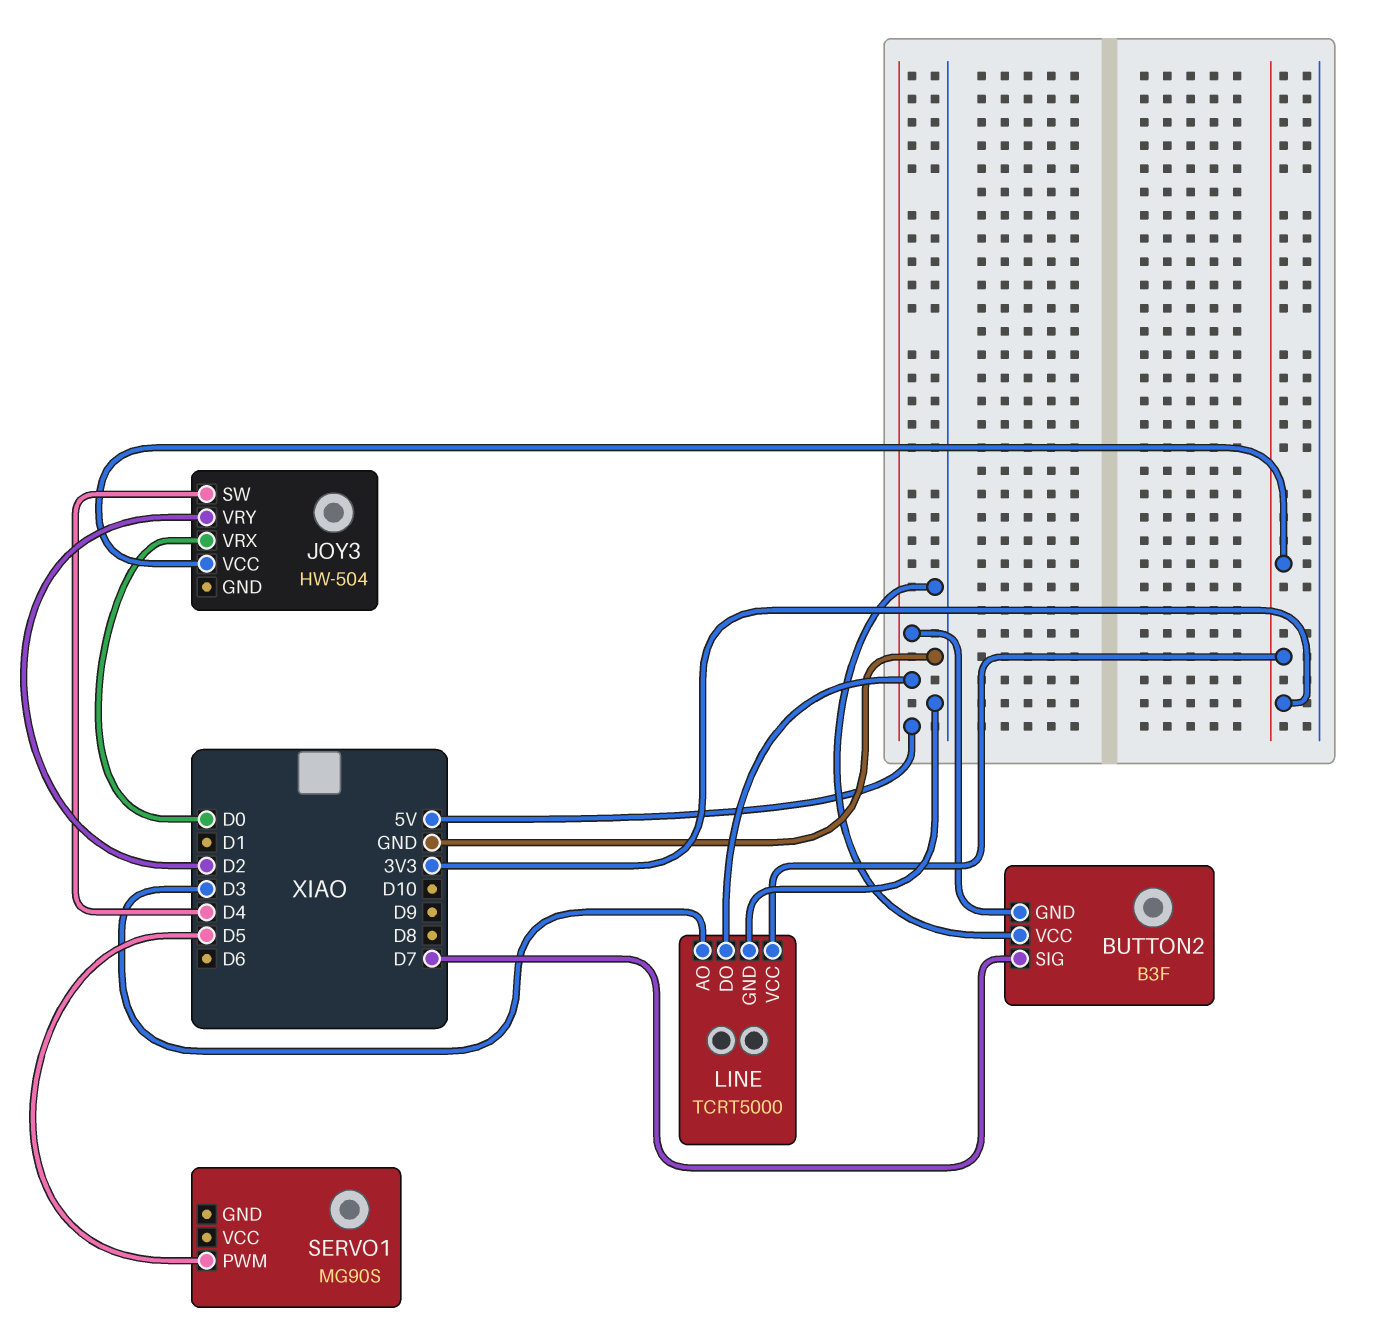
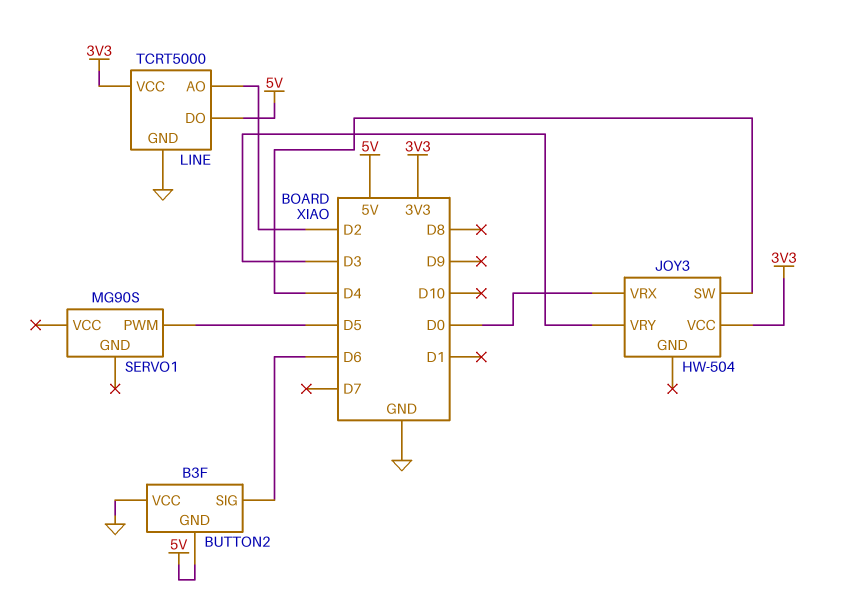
BUTTON2 pin SIG: D7 -> D6
JOY3 pin VRY: D2 -> D3
LINE pin AO: D3 -> D2

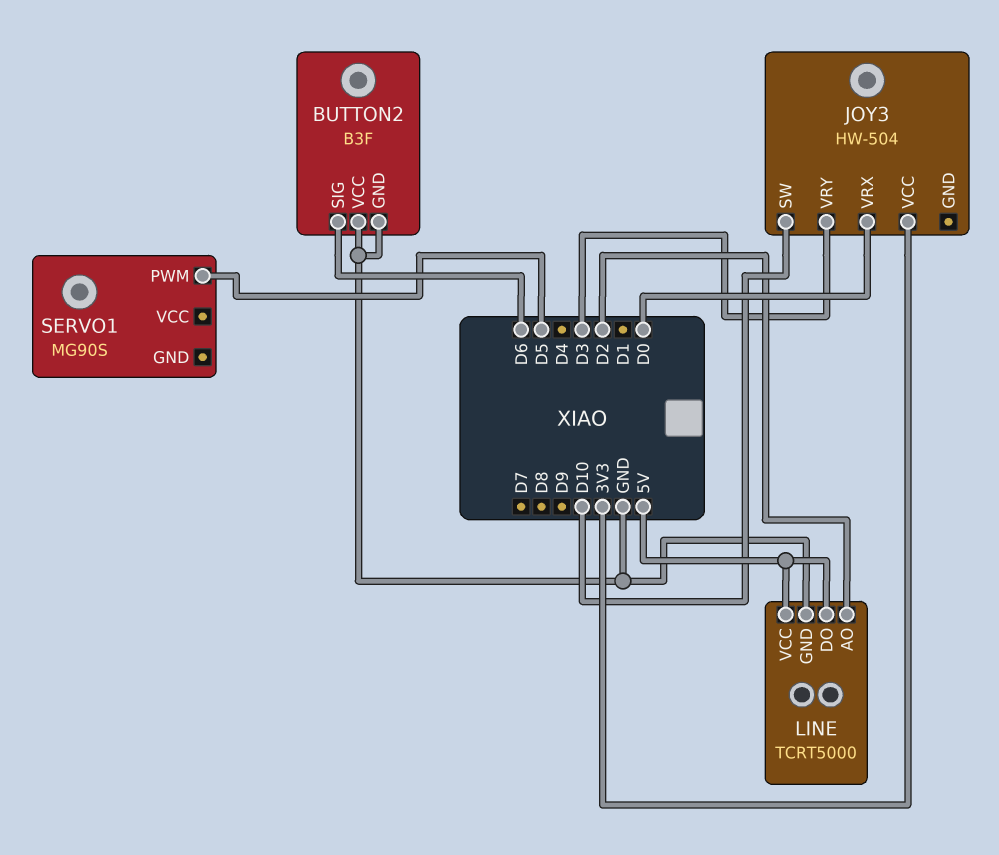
BUTTON2 pin GND: 5V -> GND
JOY3 pin SW: D4 -> D10
LINE pin VCC: 3V3 -> 5V

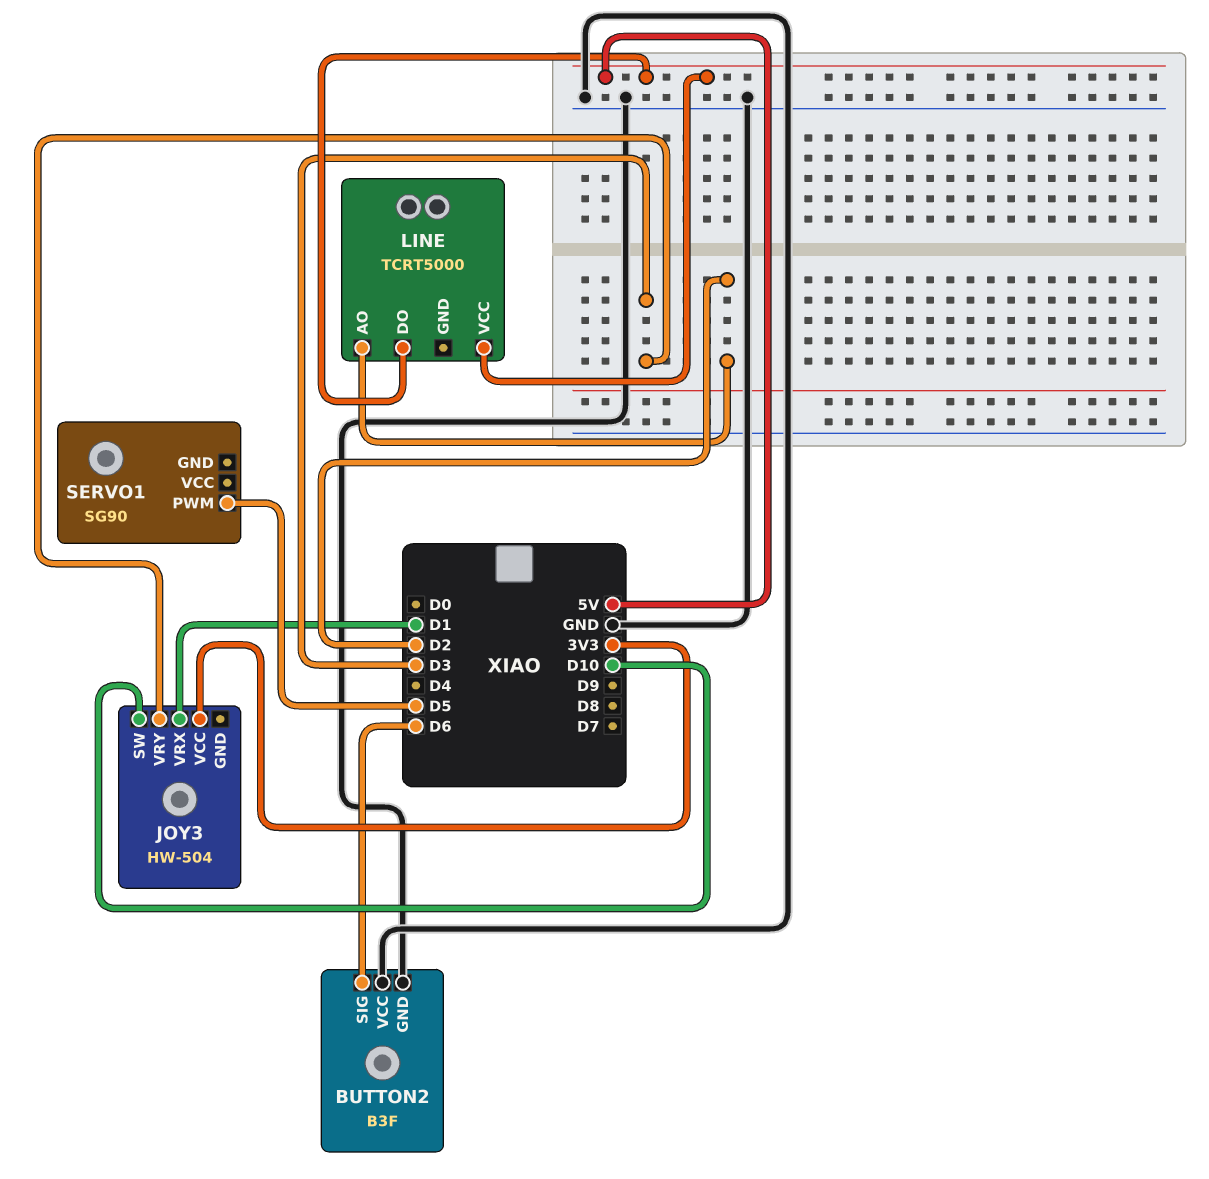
JOY3 pin VRX: D0 -> D1
LINE pin GND: GND -> none
SERVO1: MG90S -> SG90

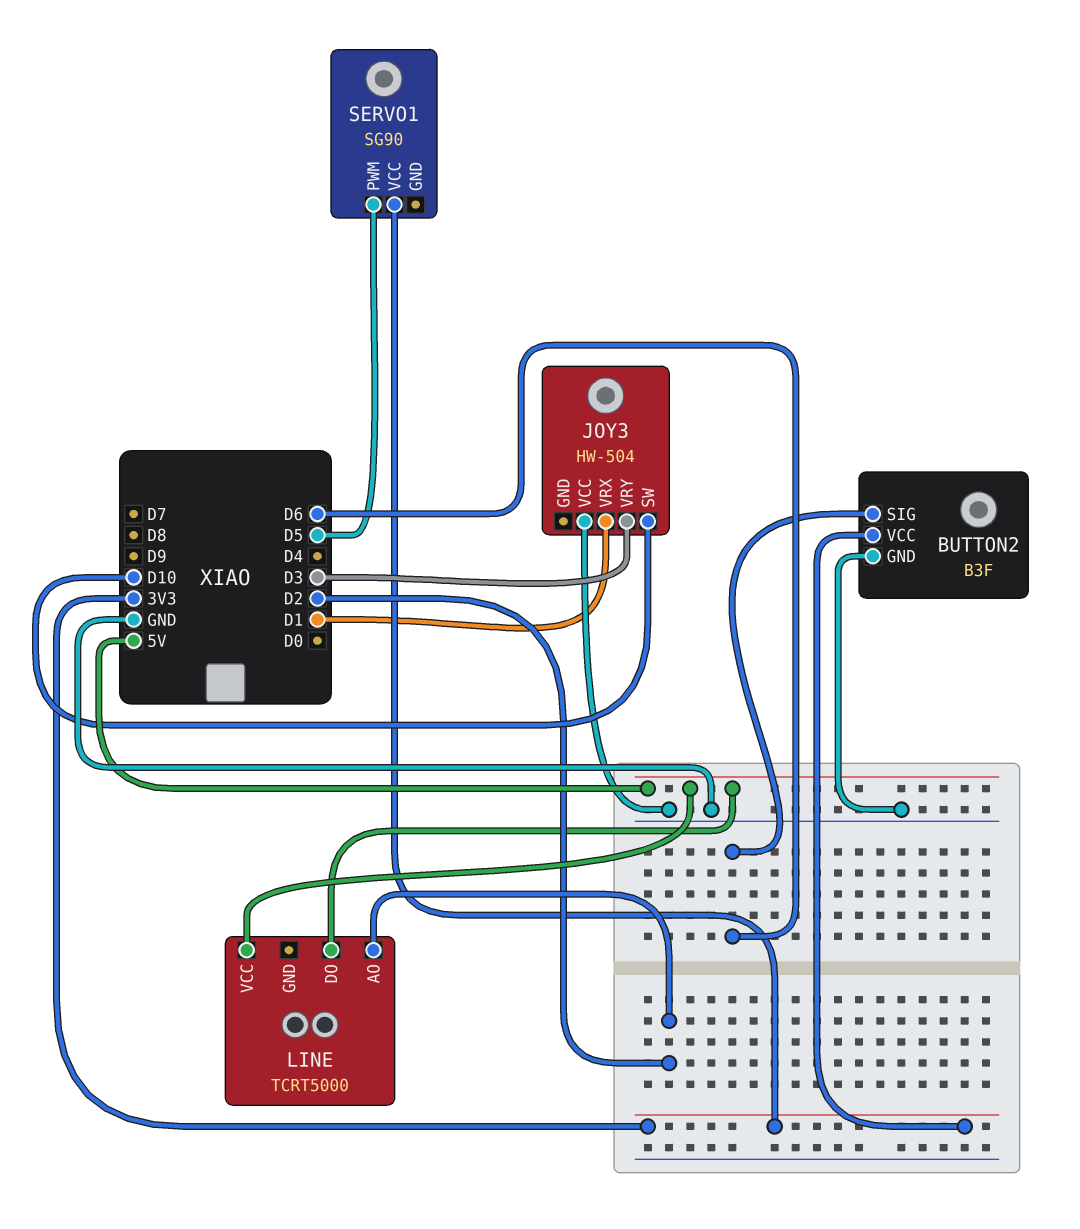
BUTTON2 pin VCC: GND -> 3V3
JOY3 pin VCC: 3V3 -> GND
SERVO1 pin VCC: none -> 3V3

